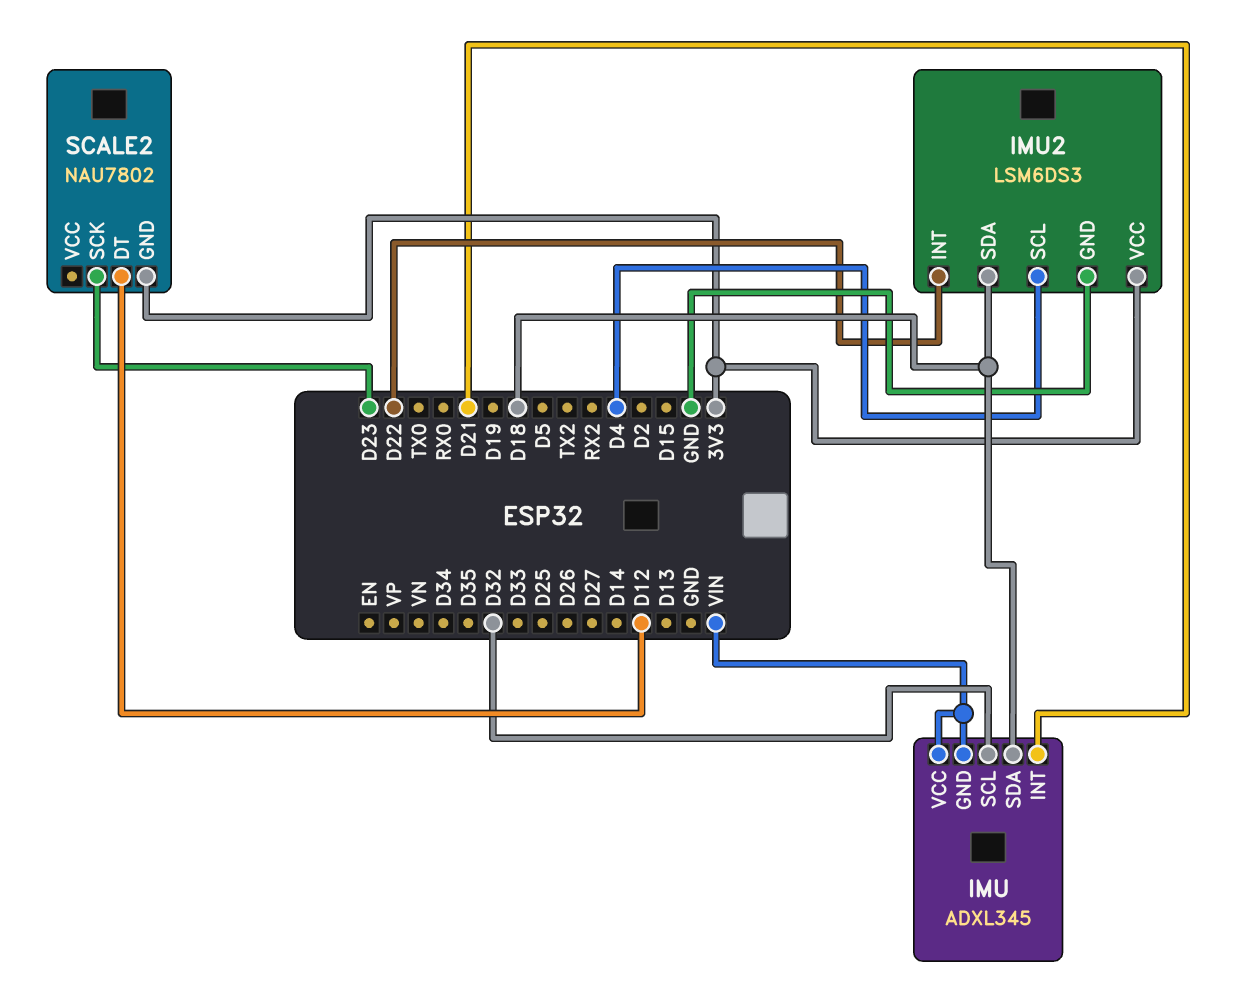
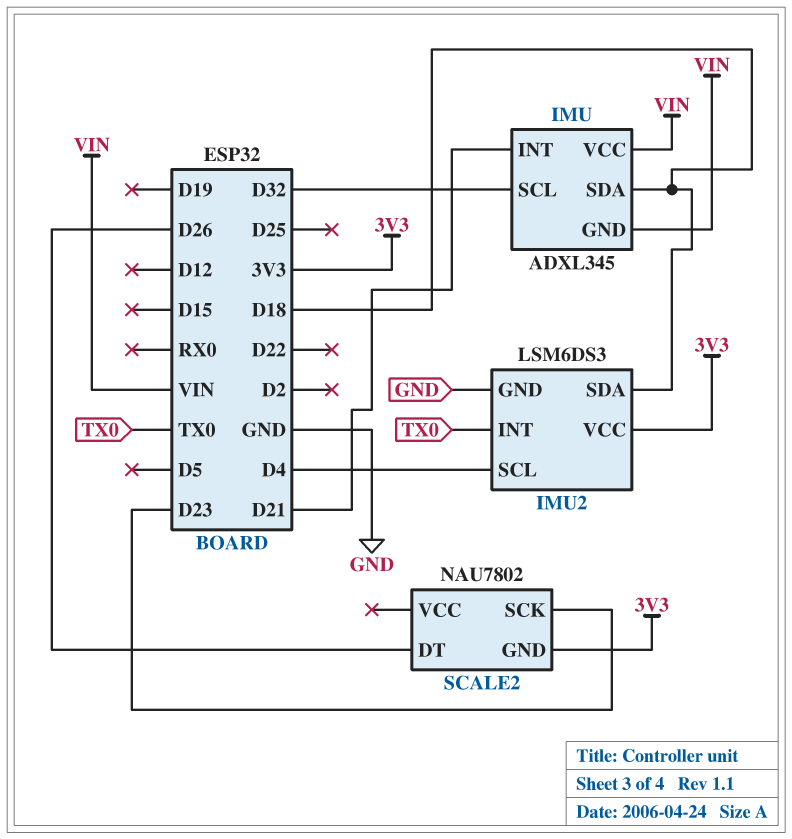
IMU2 pin INT: D22 -> TX0
SCALE2 pin DT: D12 -> D26

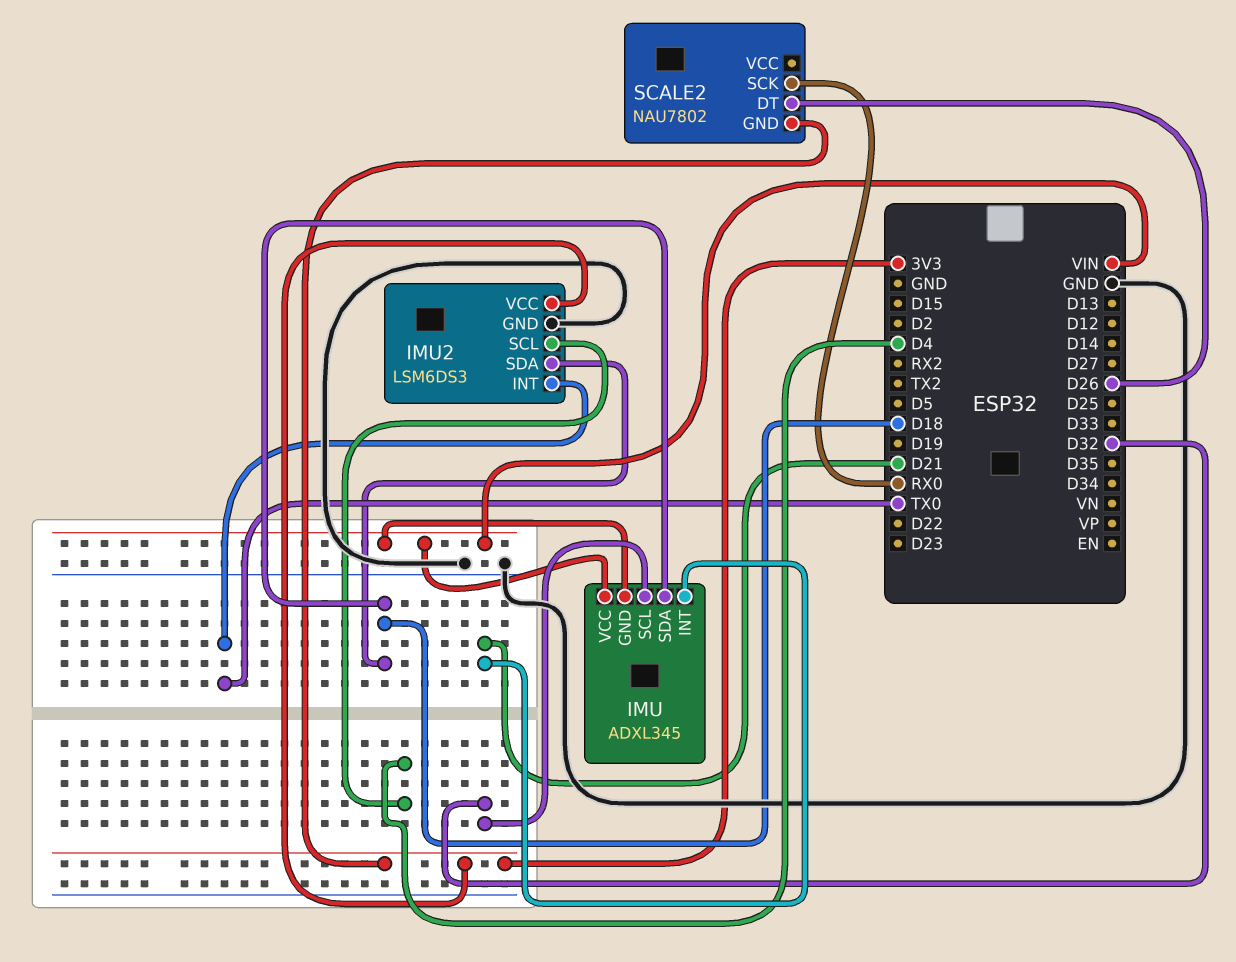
SCALE2 pin SCK: D23 -> RX0

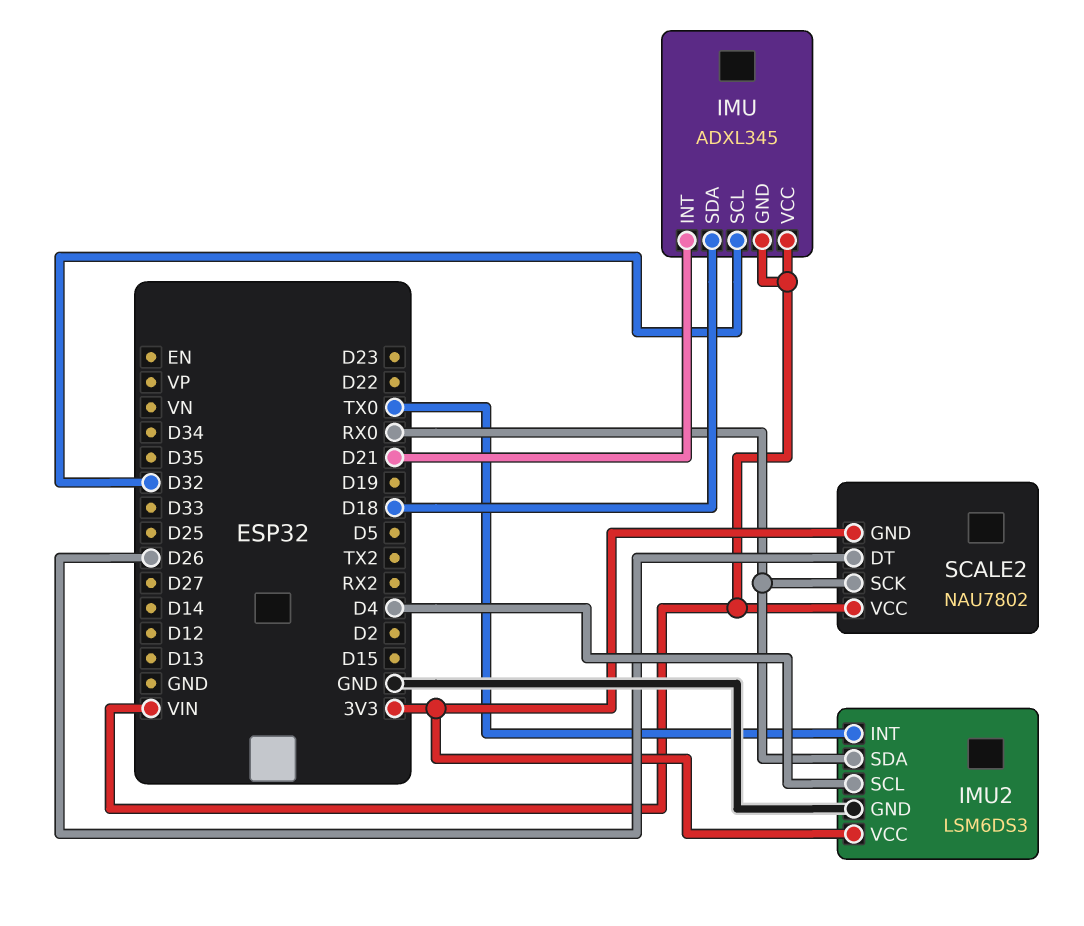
IMU2 pin SDA: D18 -> RX0
SCALE2 pin VCC: none -> VIN

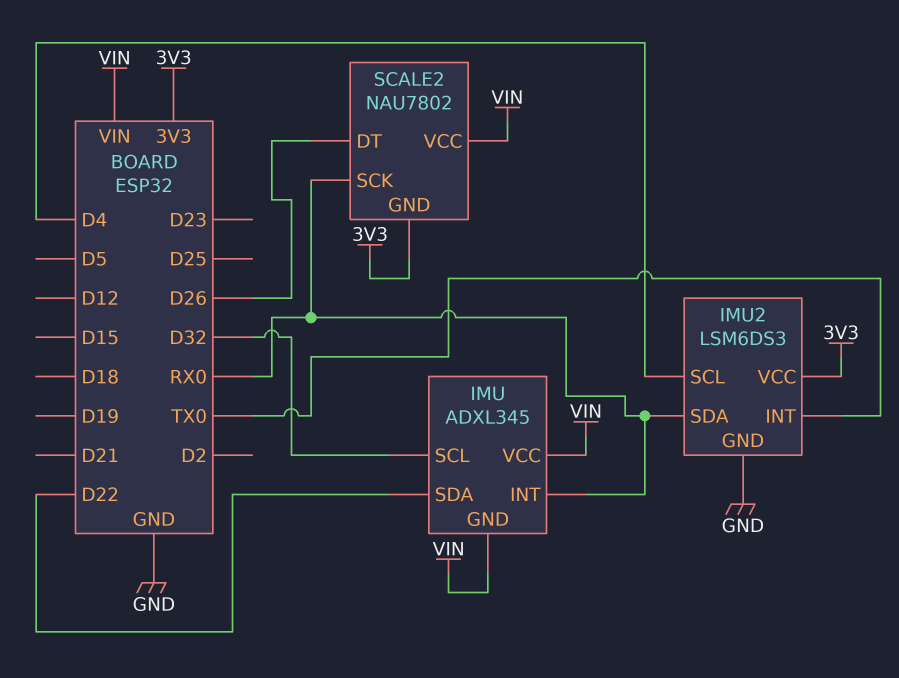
IMU pin INT: D21 -> RX0
IMU pin SDA: D18 -> D22

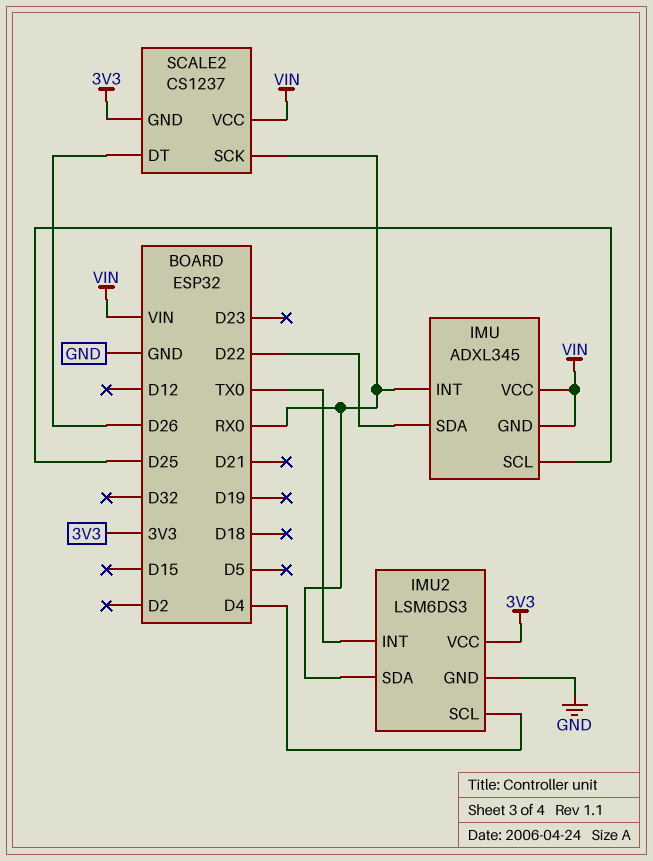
IMU pin SCL: D32 -> D25
SCALE2: NAU7802 -> CS1237

